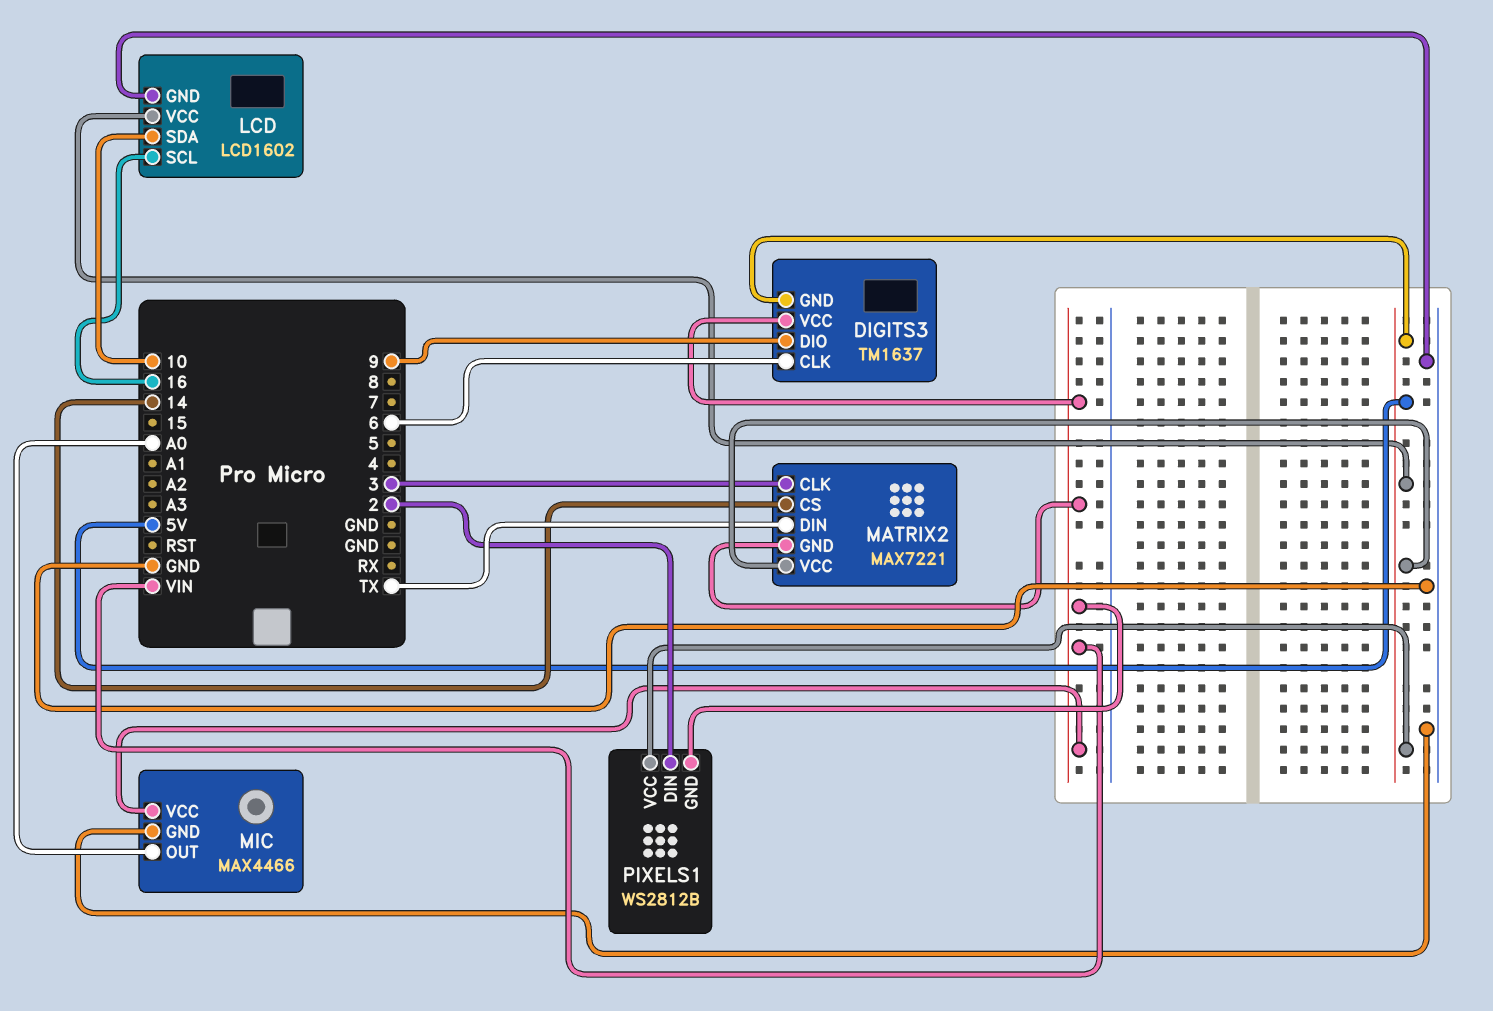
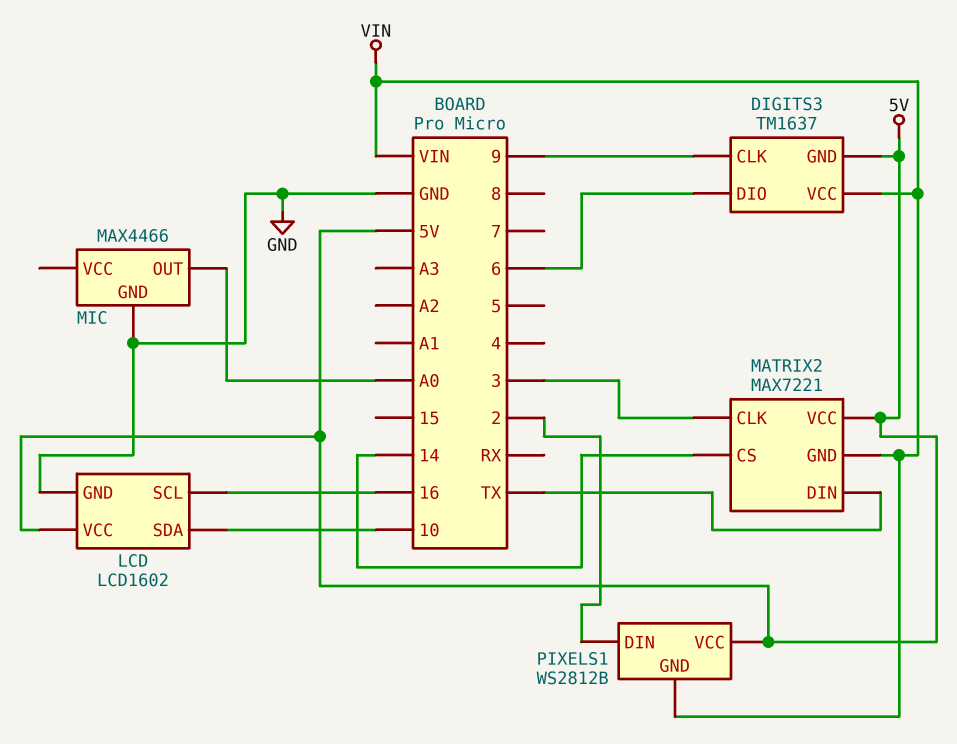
DIGITS3 pin CLK: 6 -> 9
DIGITS3 pin DIO: 9 -> 6
MIC pin VCC: VIN -> none

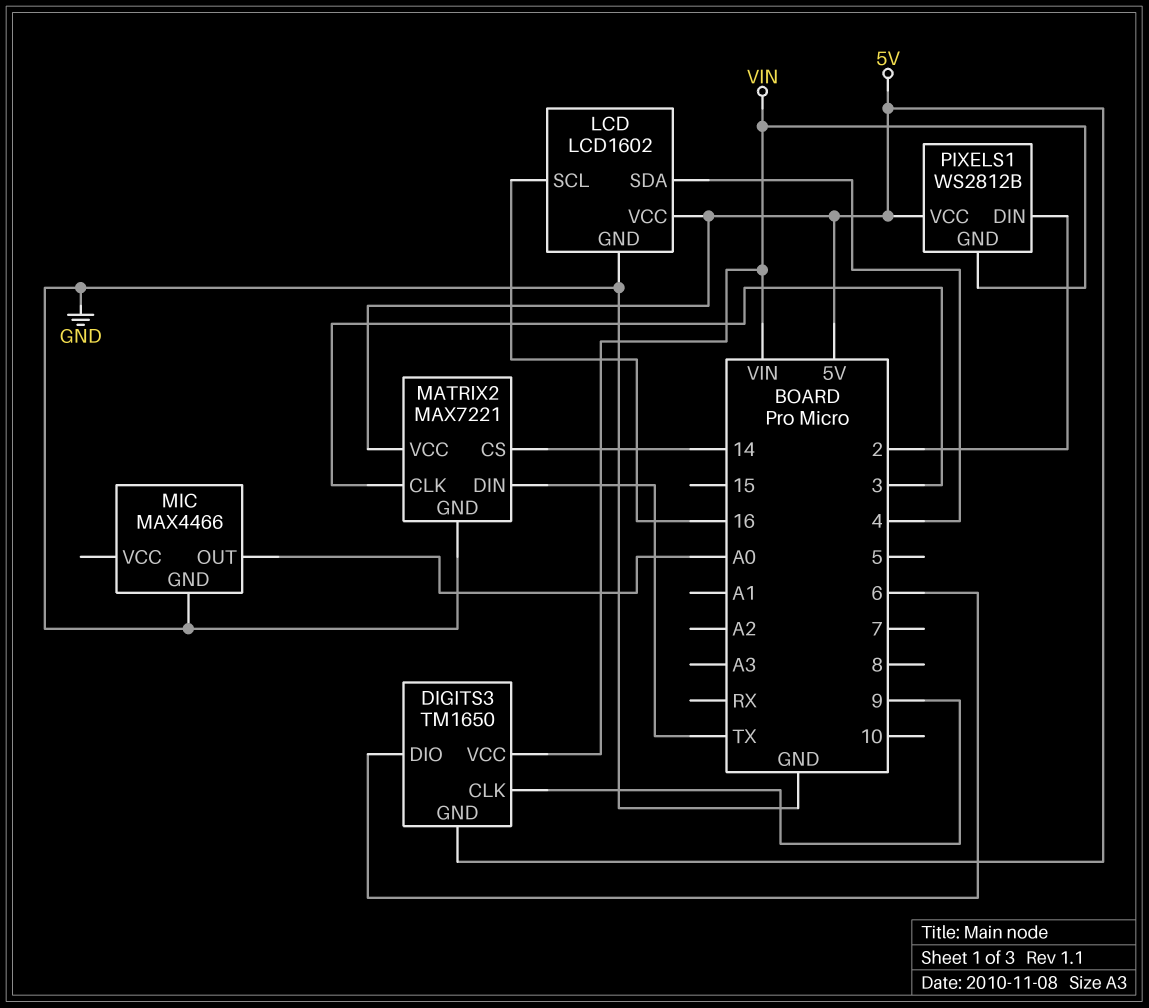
DIGITS3: TM1637 -> TM1650
LCD pin SDA: 10 -> 4
MATRIX2 pin GND: VIN -> GND

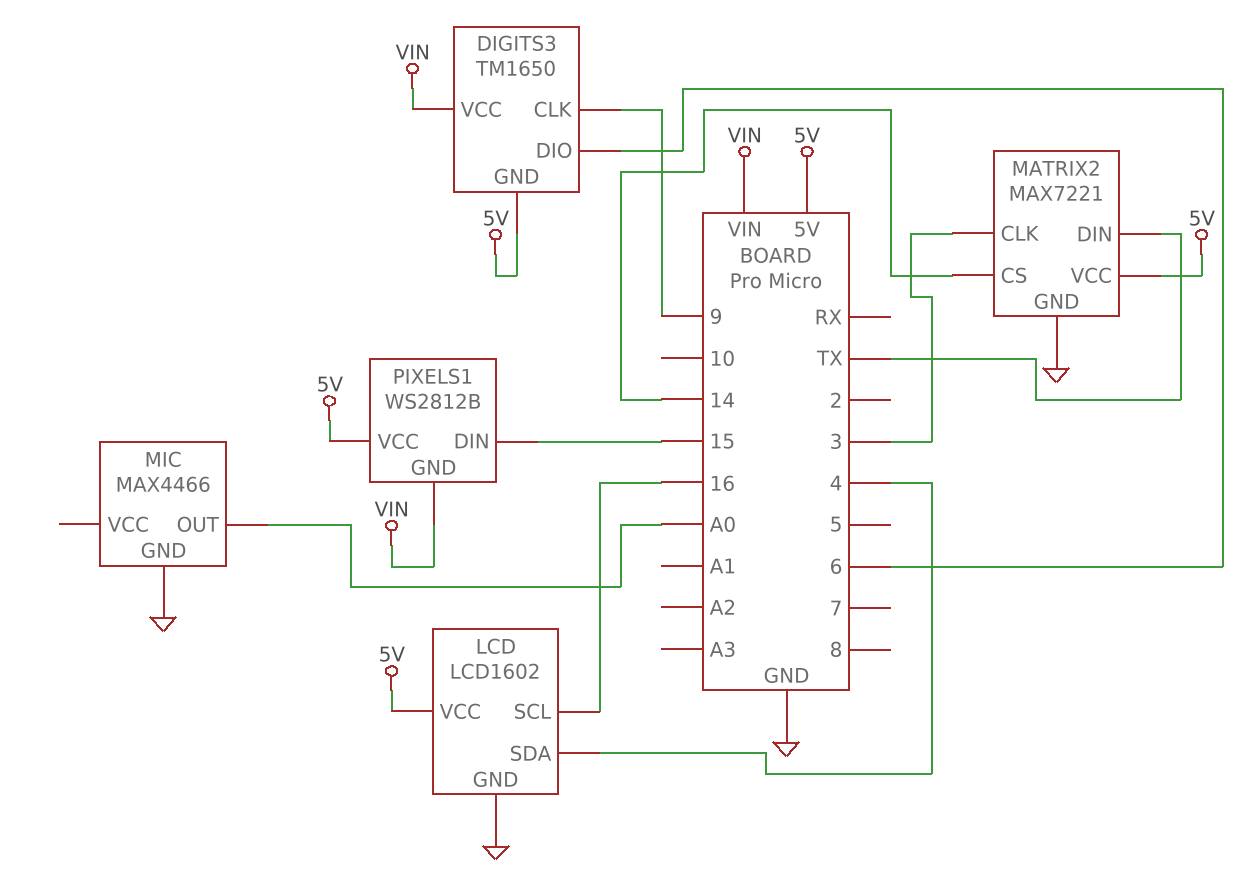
PIXELS1 pin DIN: 2 -> 15

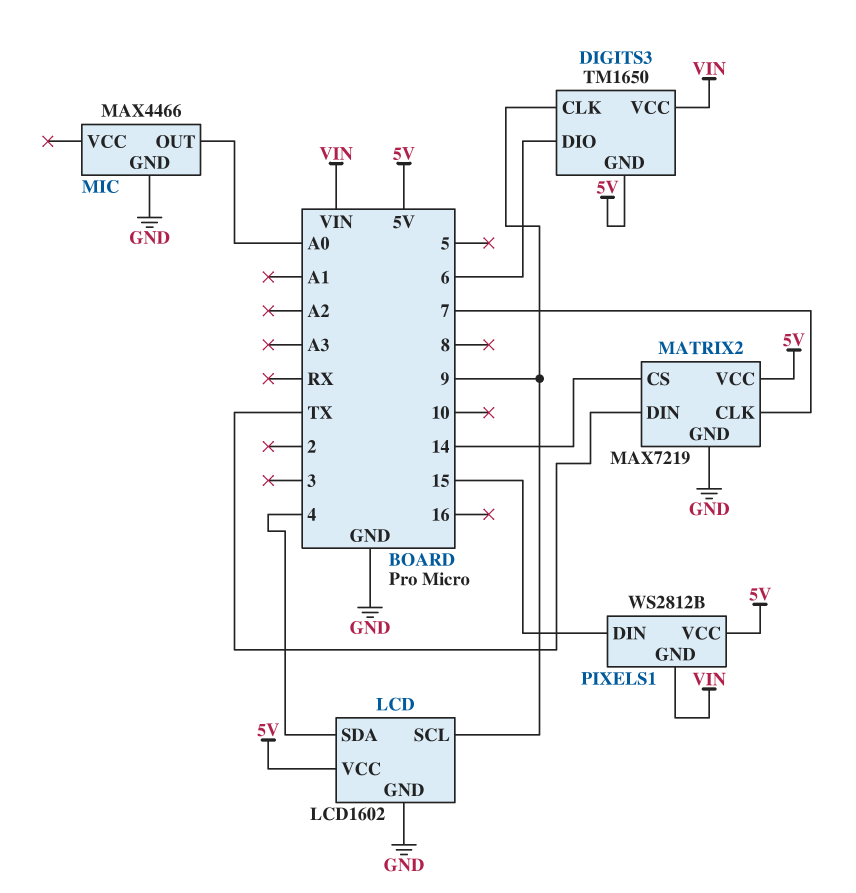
LCD pin SCL: 16 -> 9
MATRIX2: MAX7221 -> MAX7219
MATRIX2 pin CLK: 3 -> 7

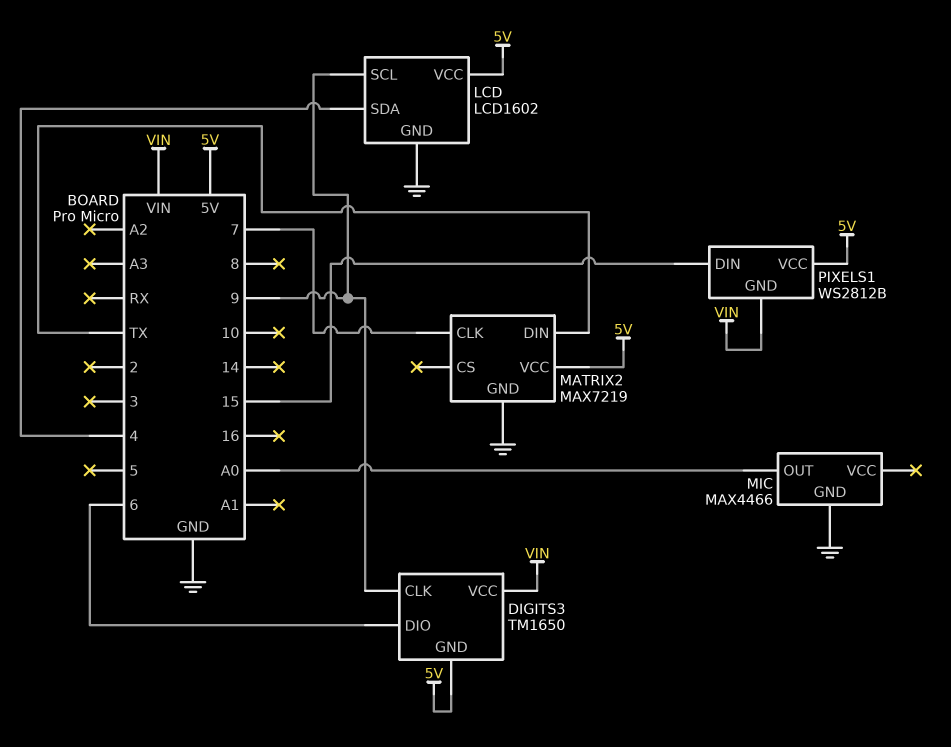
MATRIX2 pin CS: 14 -> none

